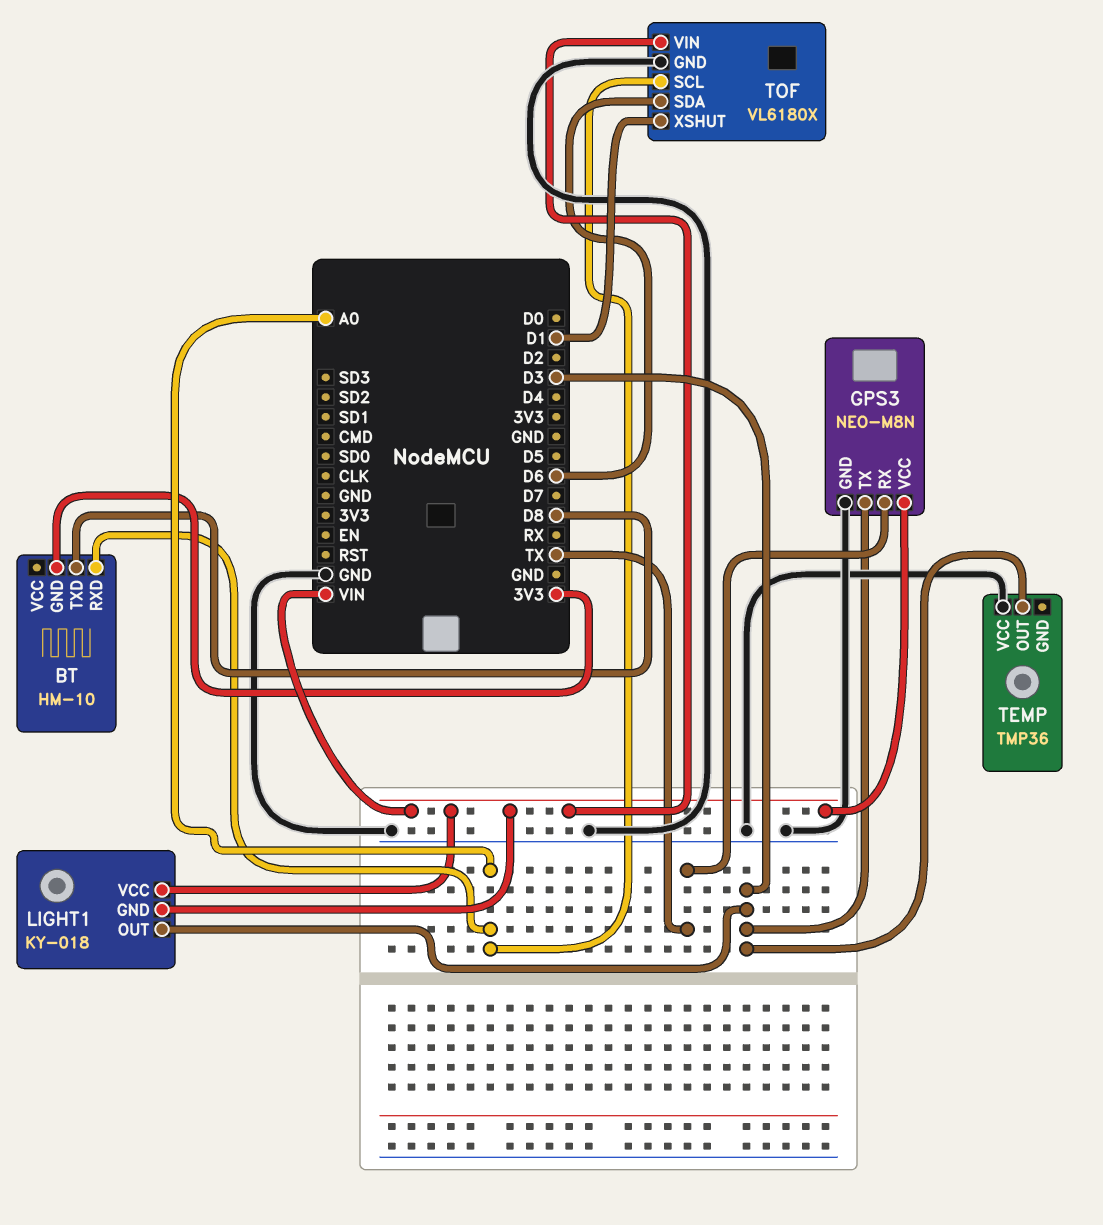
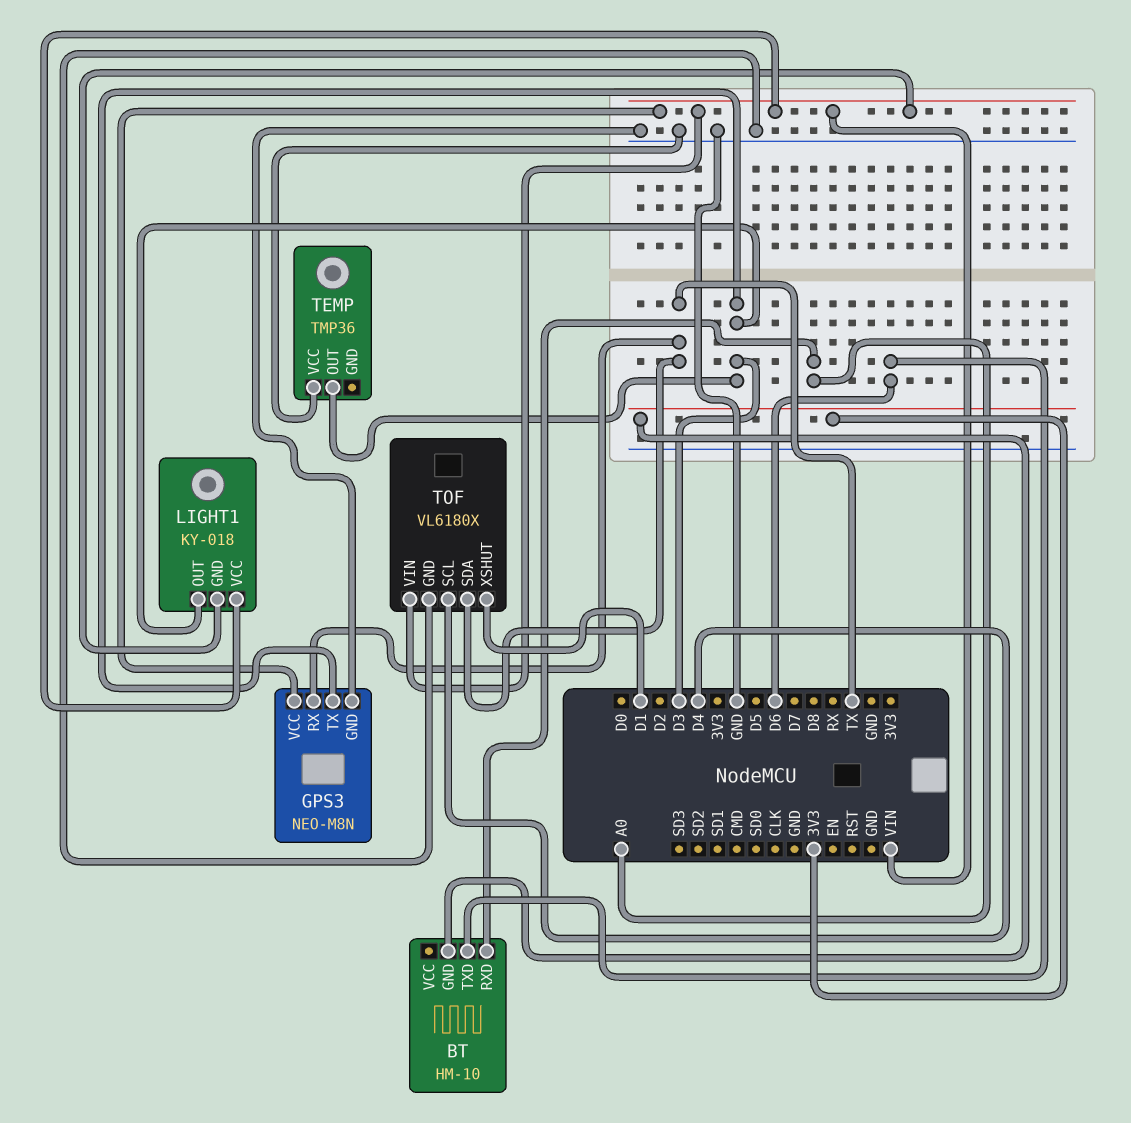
BT pin TXD: D8 -> D6
TOF pin SCL: A0 -> D4
TOF pin SDA: D6 -> TX

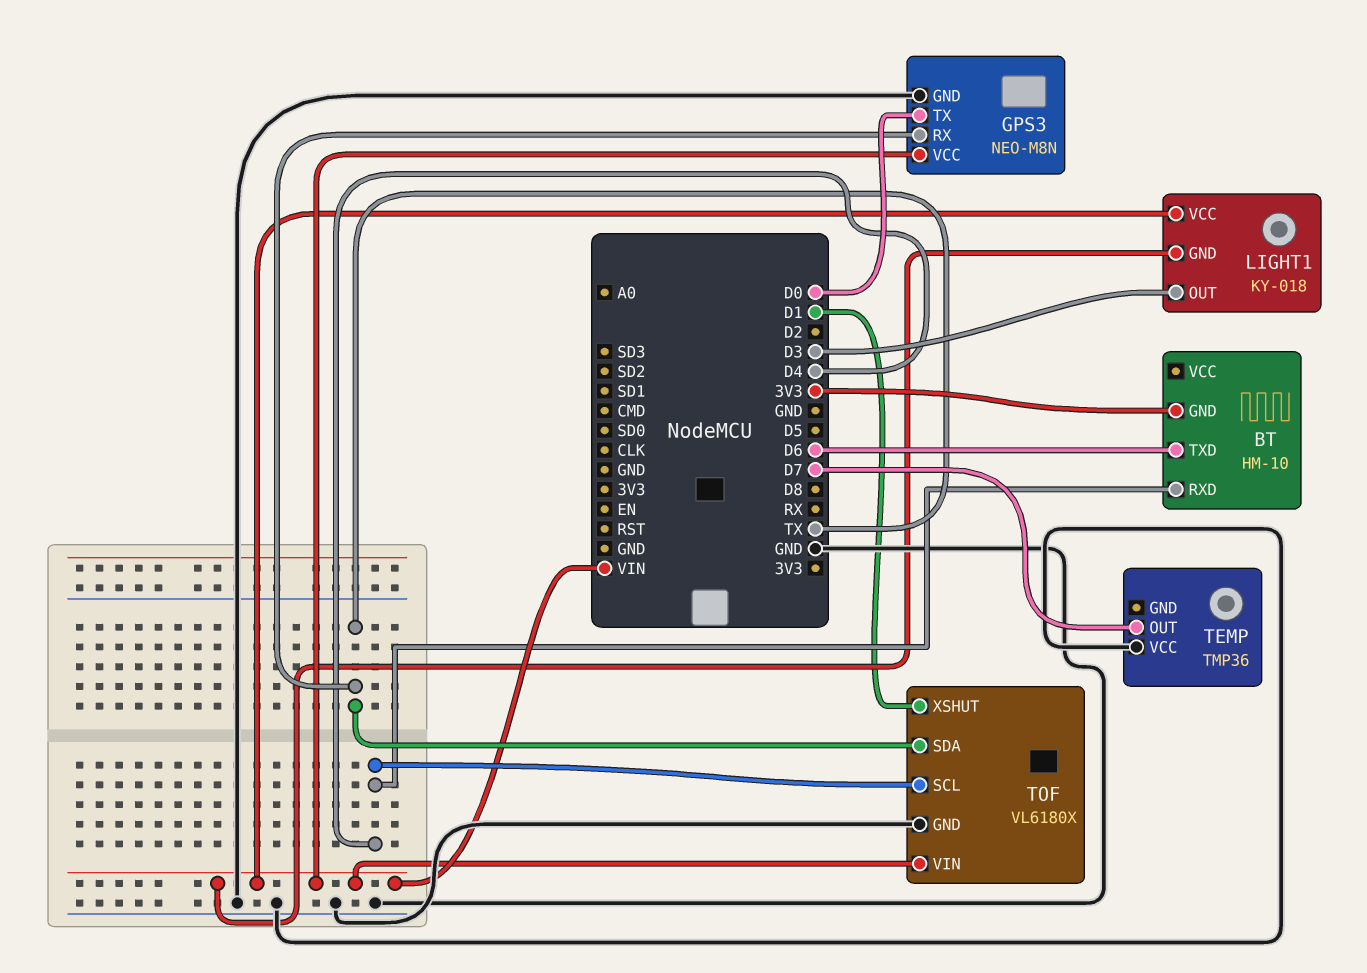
BT pin RXD: A0 -> D4
GPS3 pin TX: D3 -> D0
TEMP pin OUT: D3 -> D7

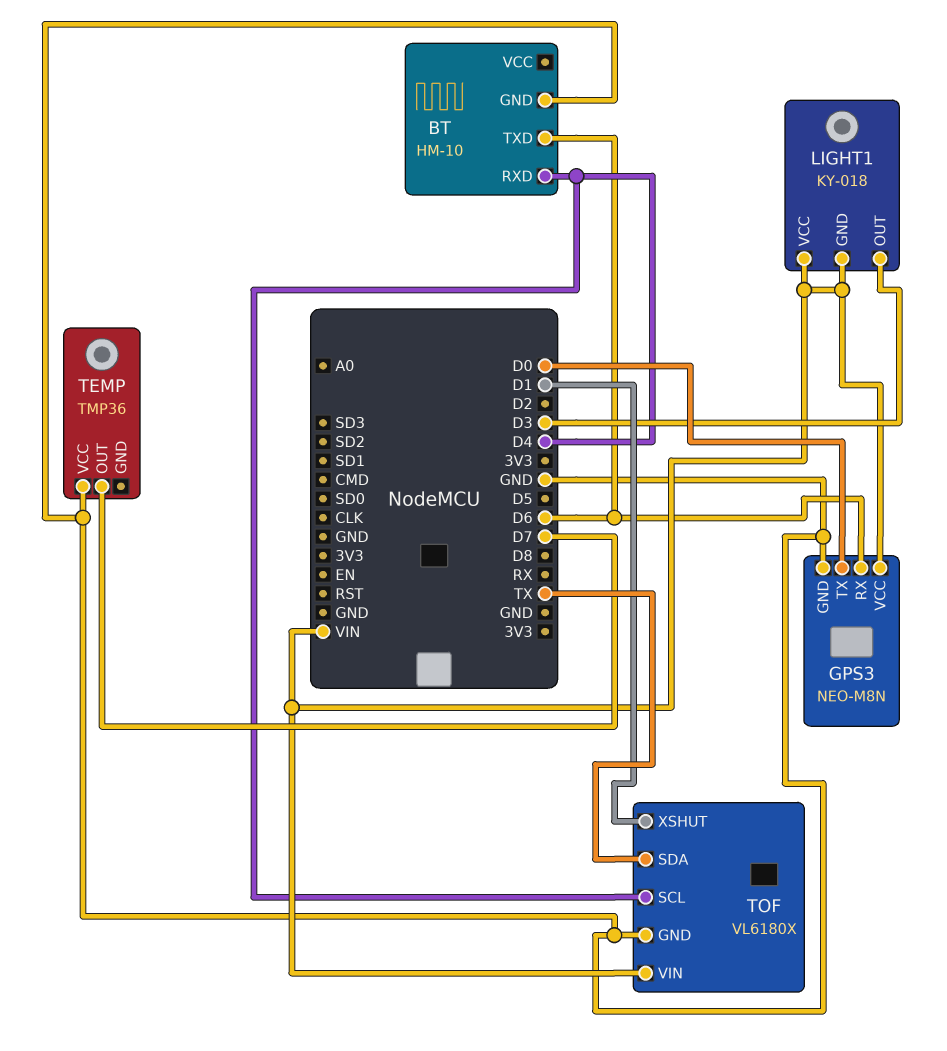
BT pin GND: 3V3 -> GND
GPS3 pin RX: TX -> D6

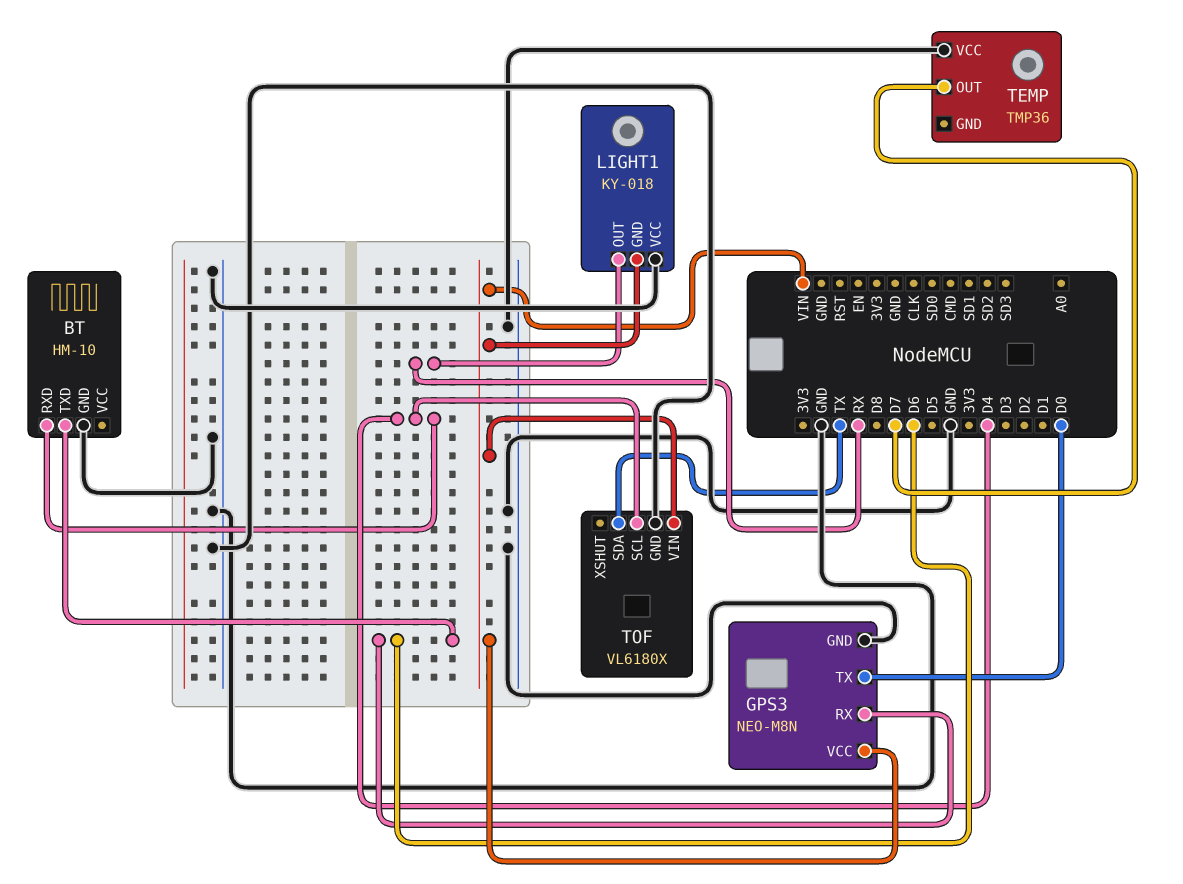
LIGHT1 pin OUT: D3 -> RX
LIGHT1 pin VCC: VIN -> GND
TOF pin XSHUT: D1 -> none

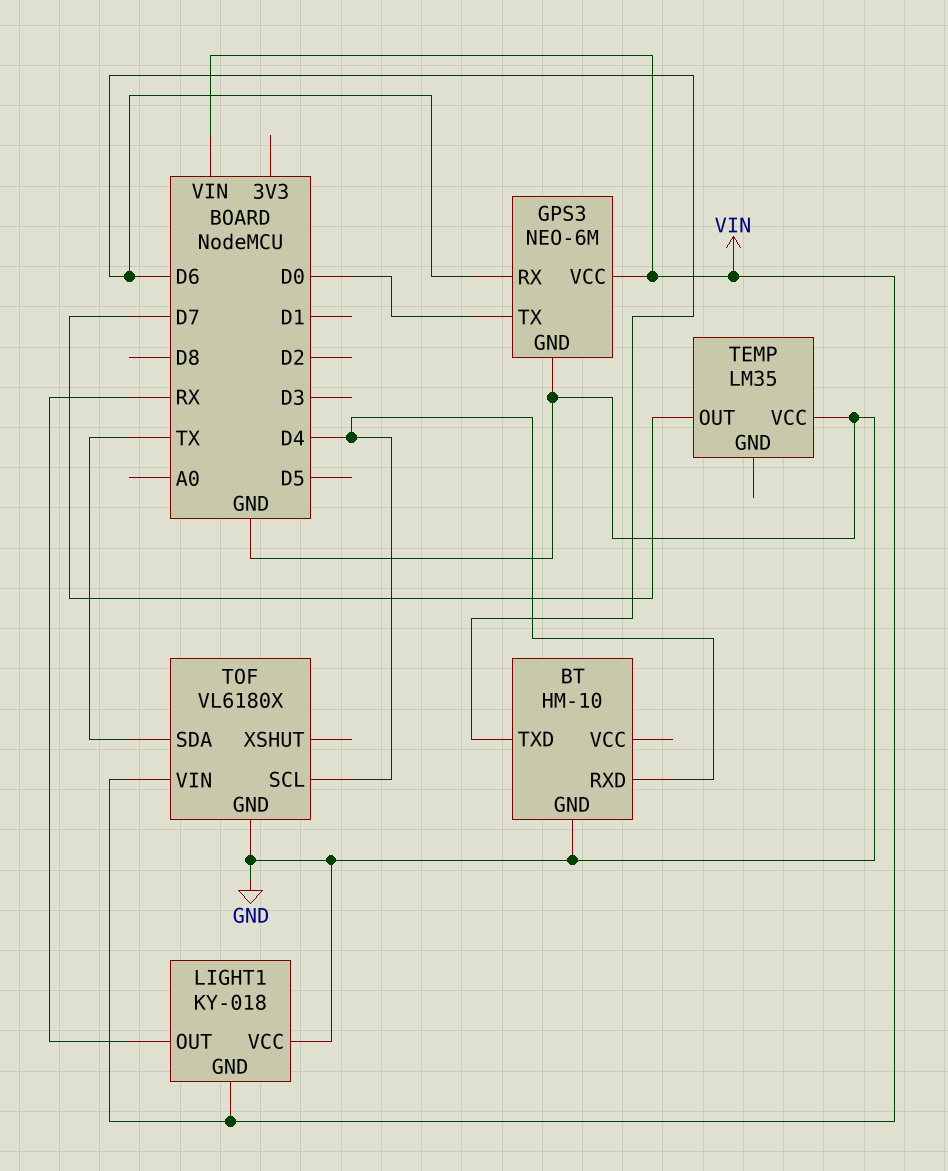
GPS3: NEO-M8N -> NEO-6M
TEMP: TMP36 -> LM35

